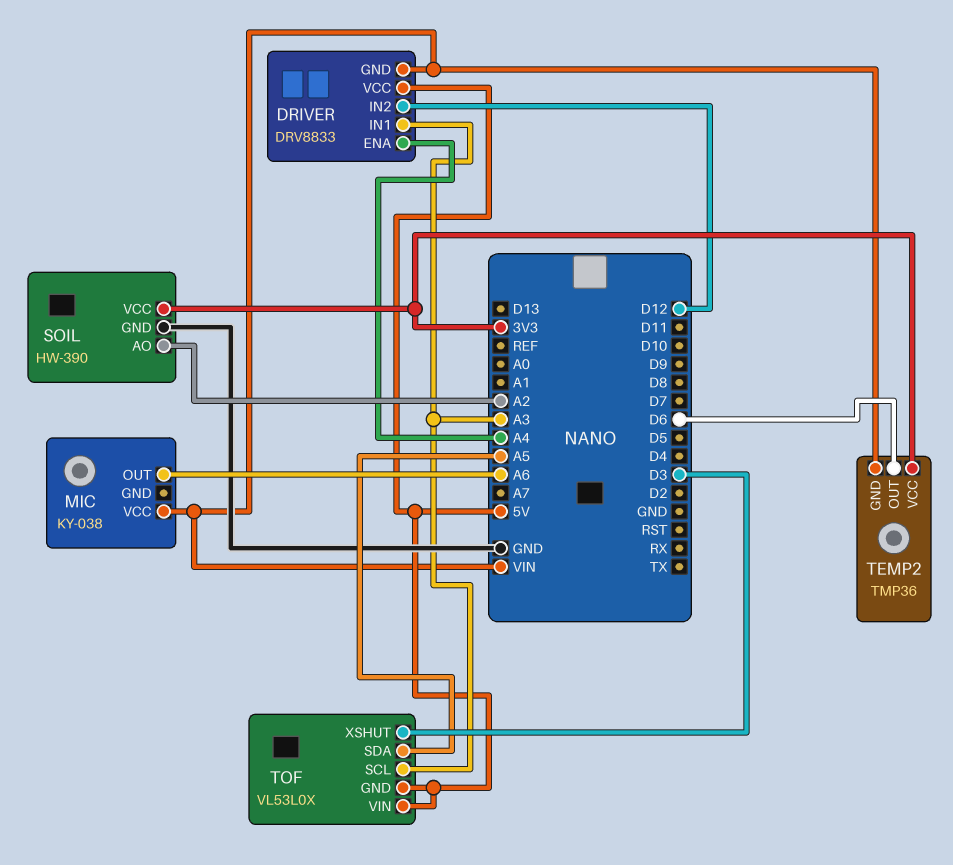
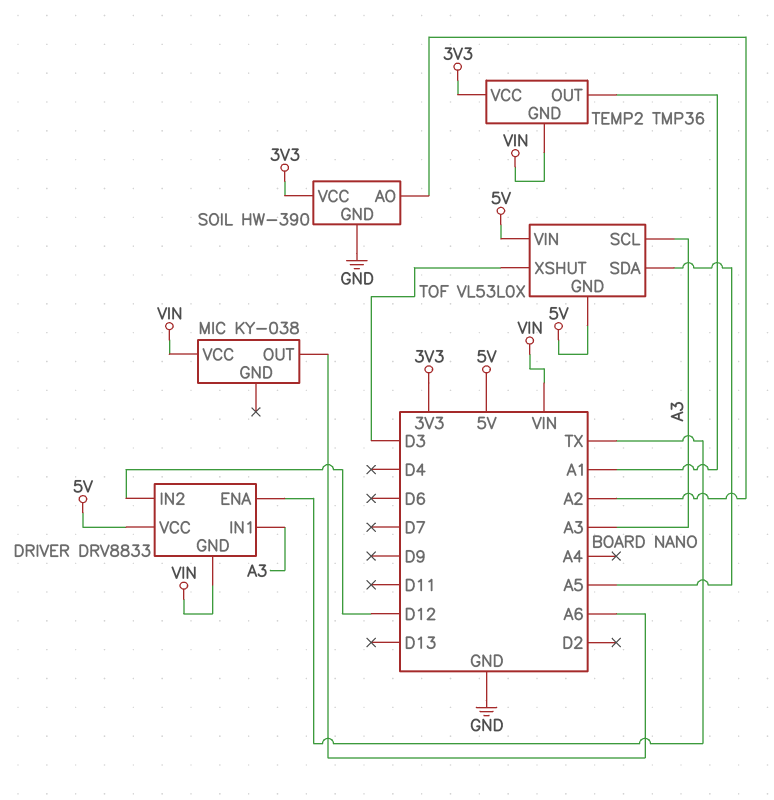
DRIVER pin ENA: A4 -> TX
TEMP2 pin OUT: D6 -> A1

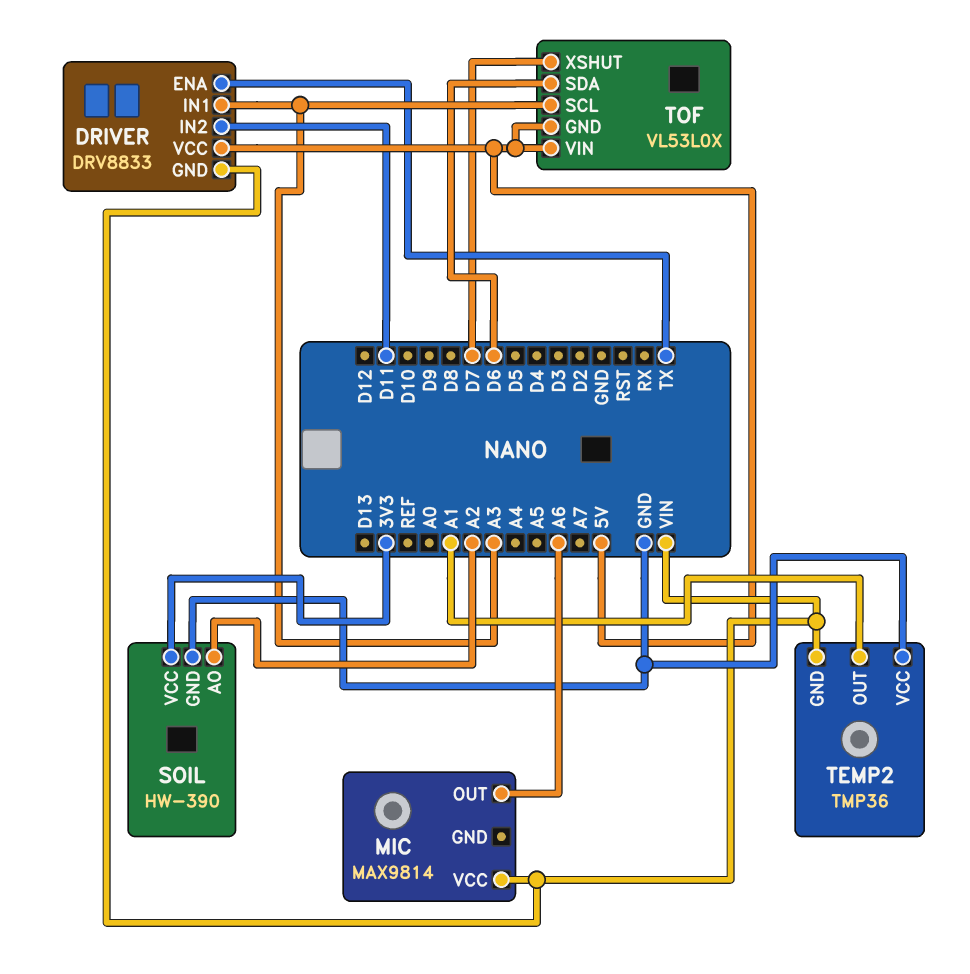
DRIVER pin IN2: D12 -> D11
MIC: KY-038 -> MAX9814
TEMP2 pin VCC: 3V3 -> GND
TOF pin SDA: A5 -> D6
TOF pin XSHUT: D3 -> D7

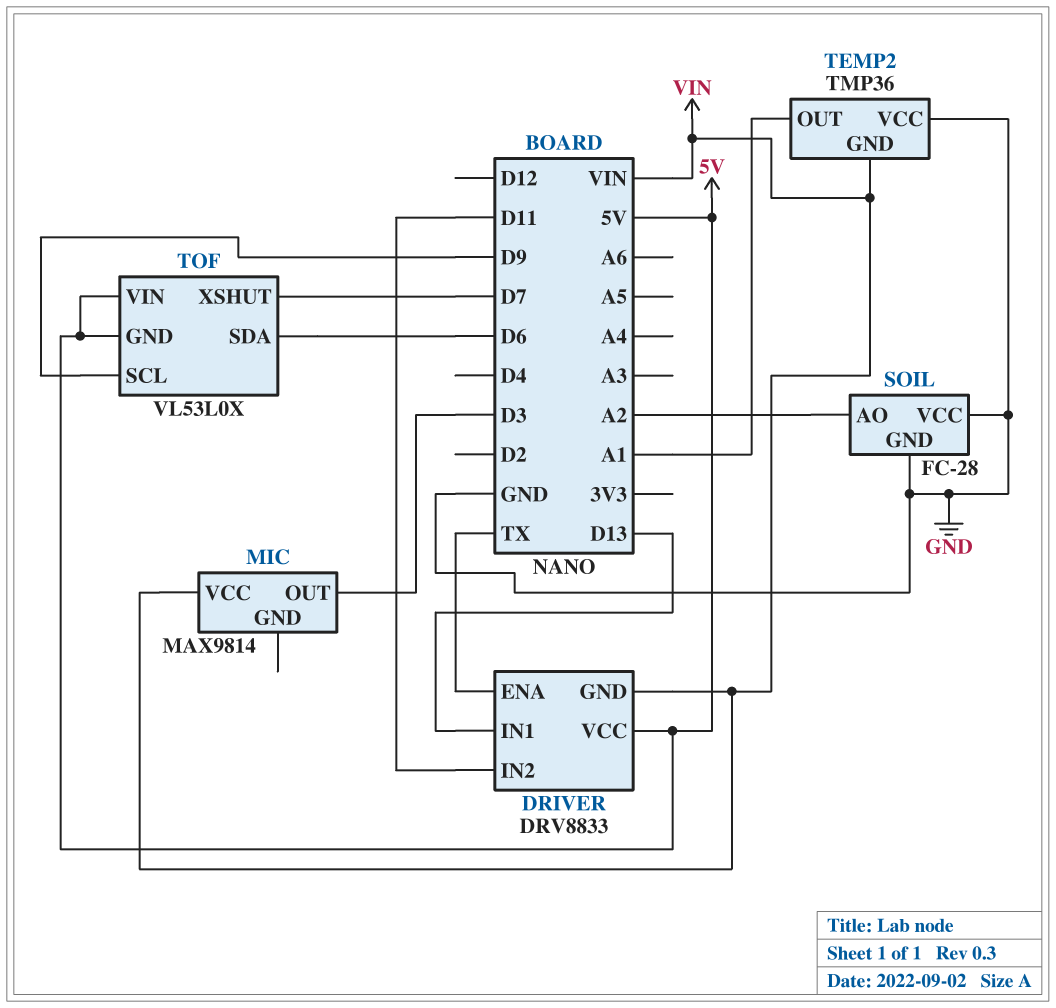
DRIVER pin IN1: A3 -> D13
MIC pin OUT: A6 -> D3
SOIL: HW-390 -> FC-28
SOIL pin VCC: 3V3 -> GND
TOF pin SCL: A3 -> D9

